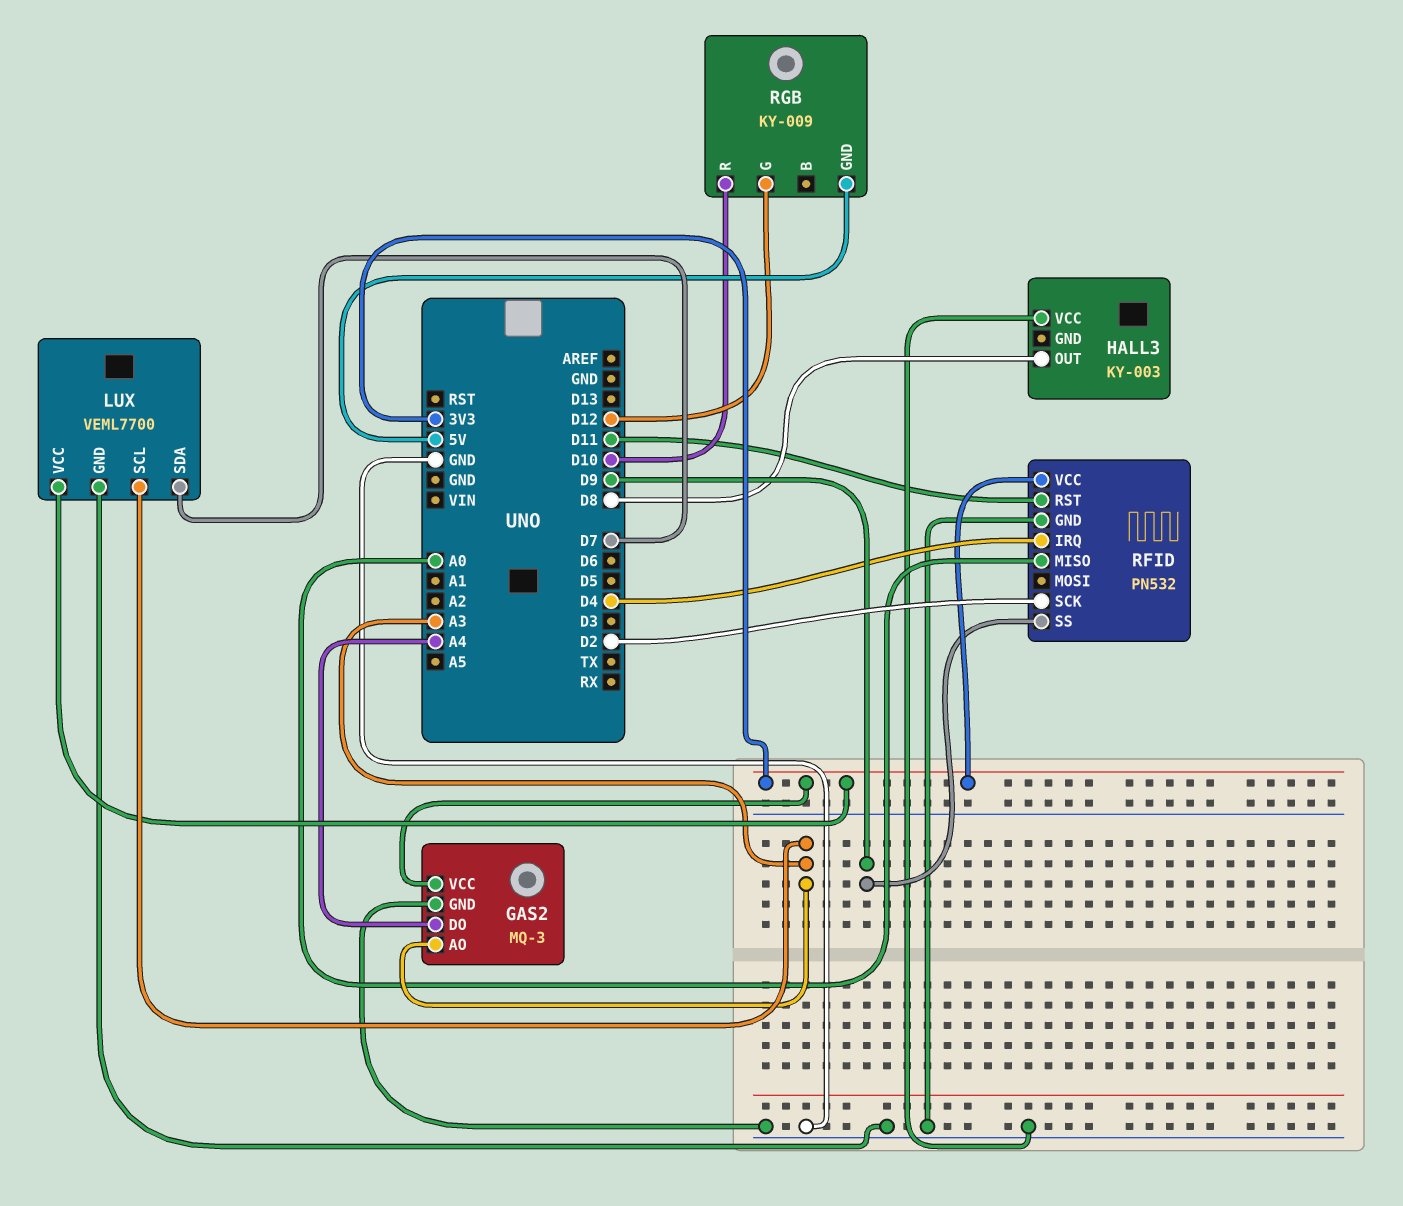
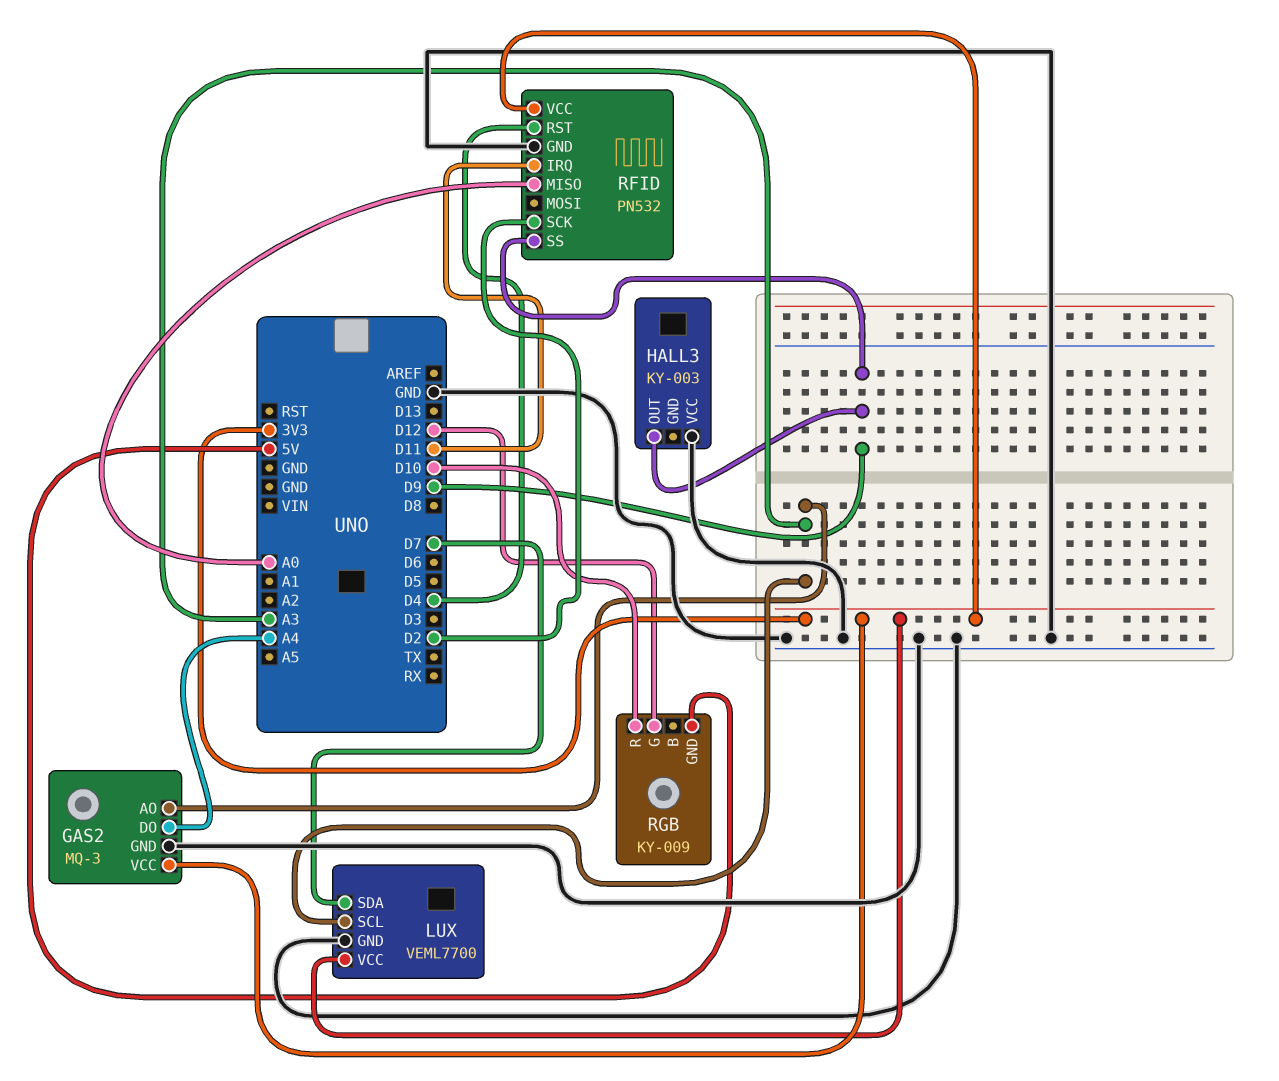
HALL3 pin OUT: D8 -> D9
RFID pin IRQ: D4 -> D11
RFID pin RST: D11 -> D4

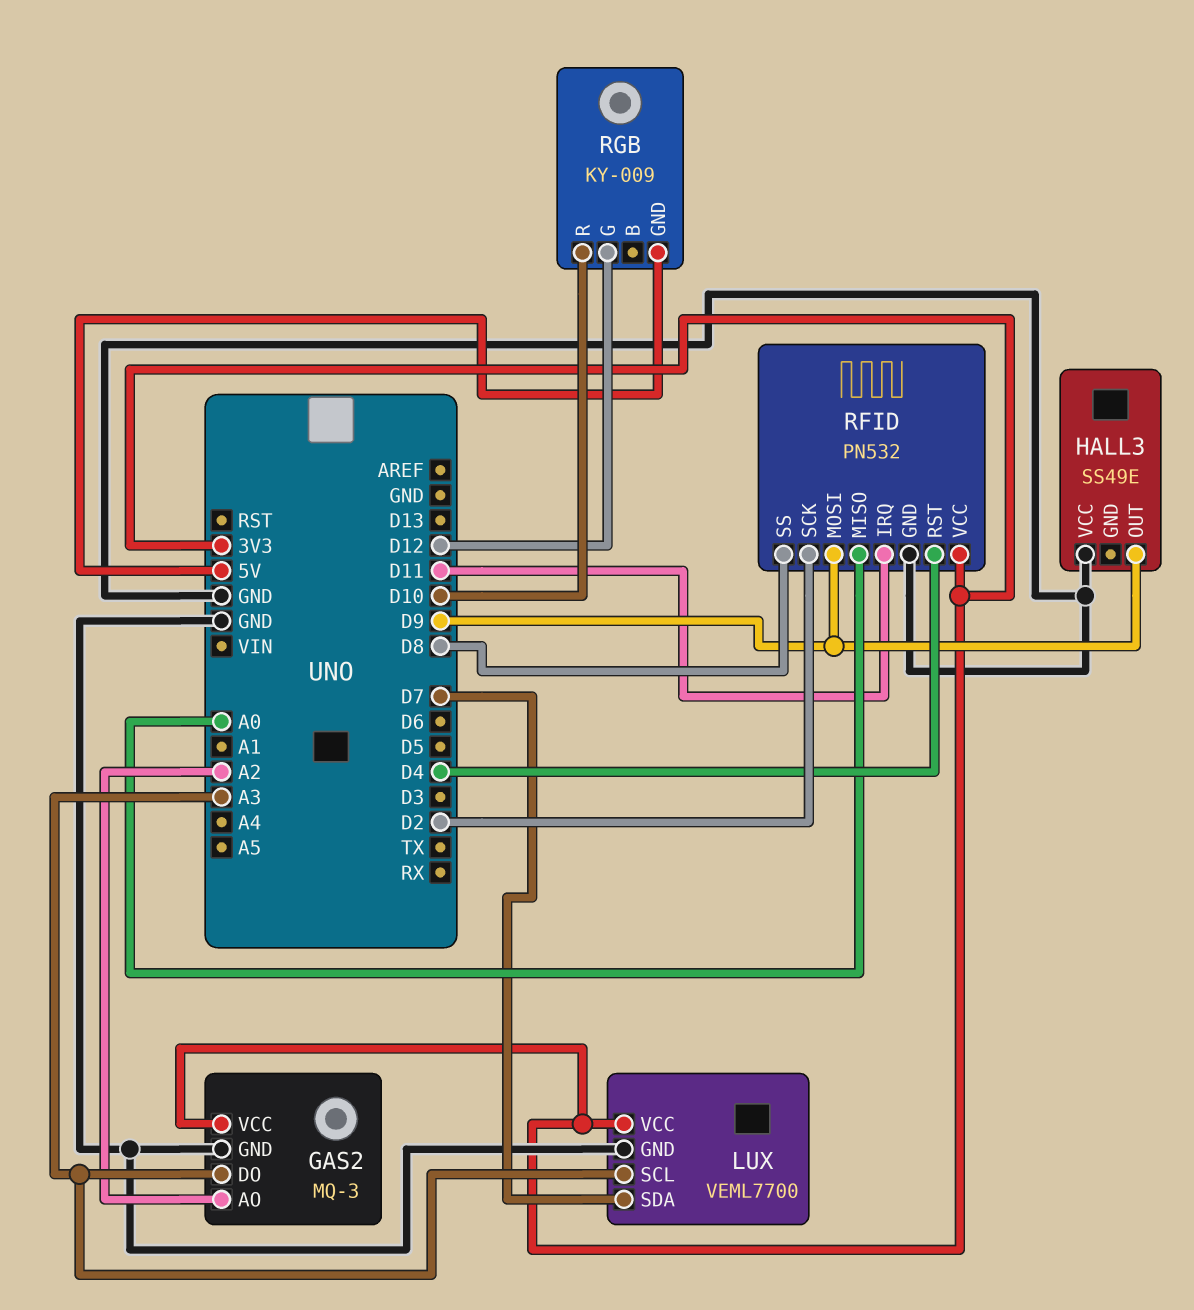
GAS2 pin AO: A3 -> A2
GAS2 pin DO: A4 -> A3
HALL3: KY-003 -> SS49E
RFID pin MOSI: none -> D9
RFID pin SS: D9 -> D8

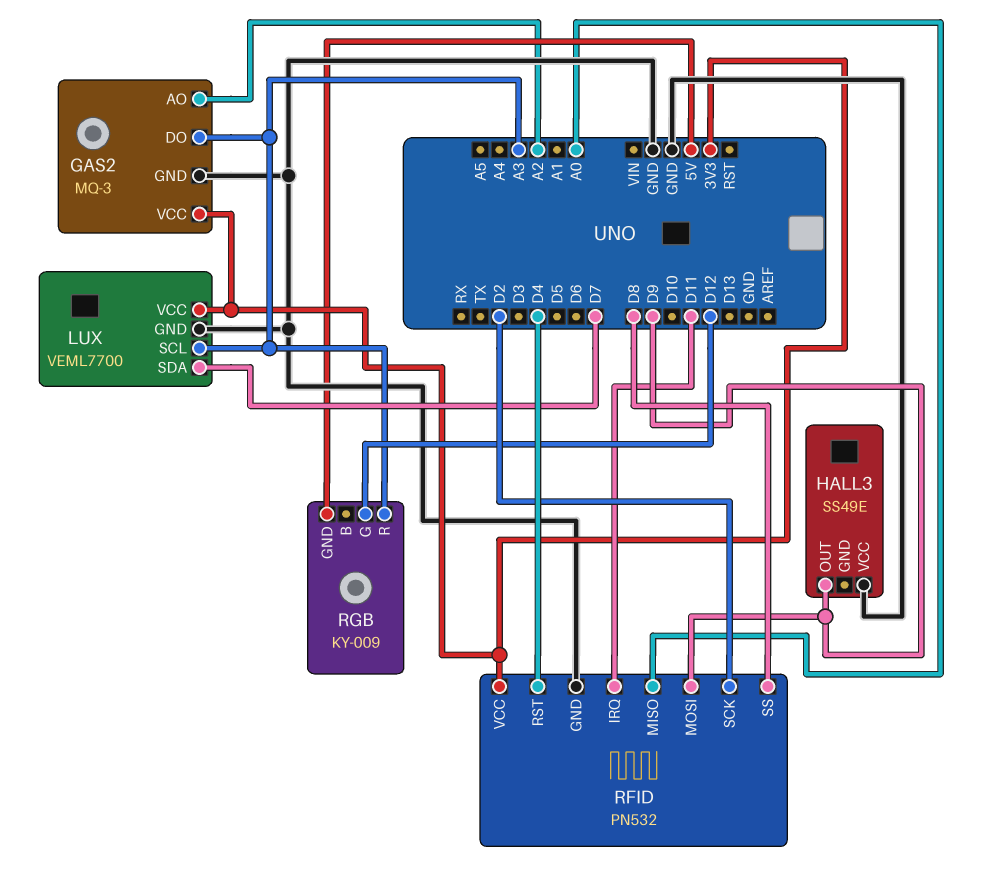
RGB pin R: D10 -> A3

